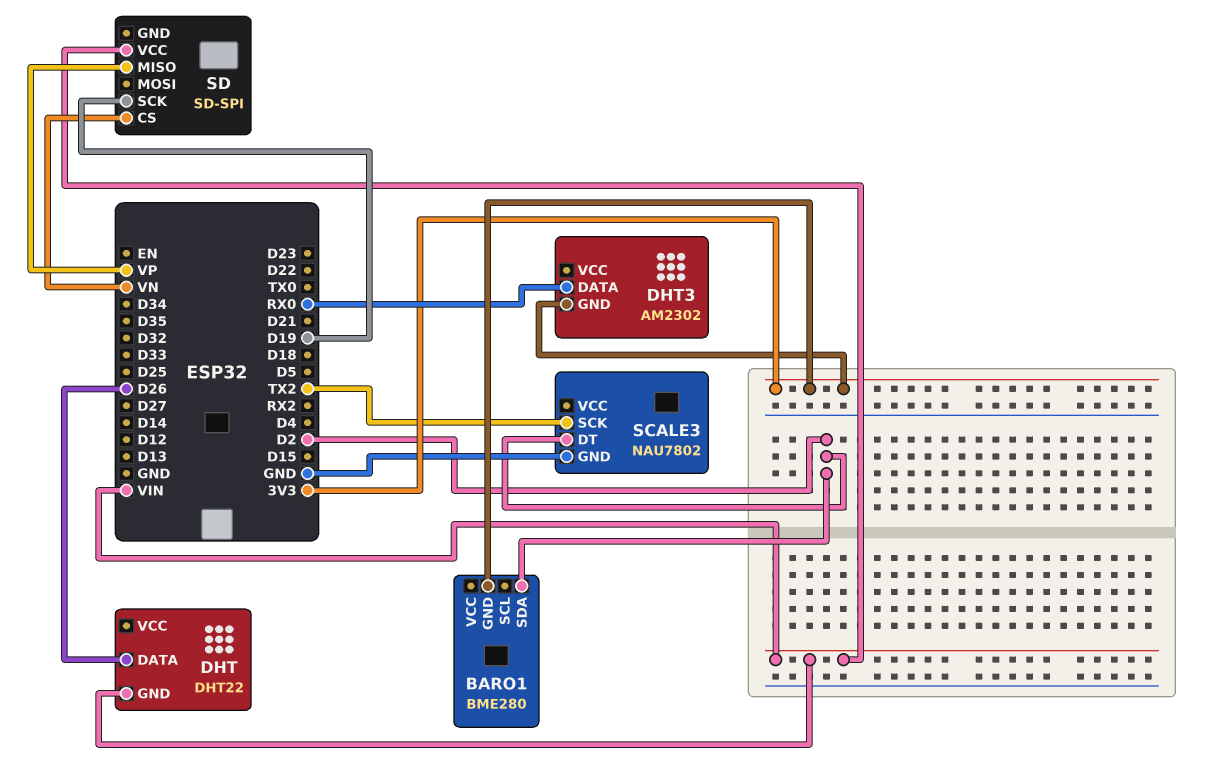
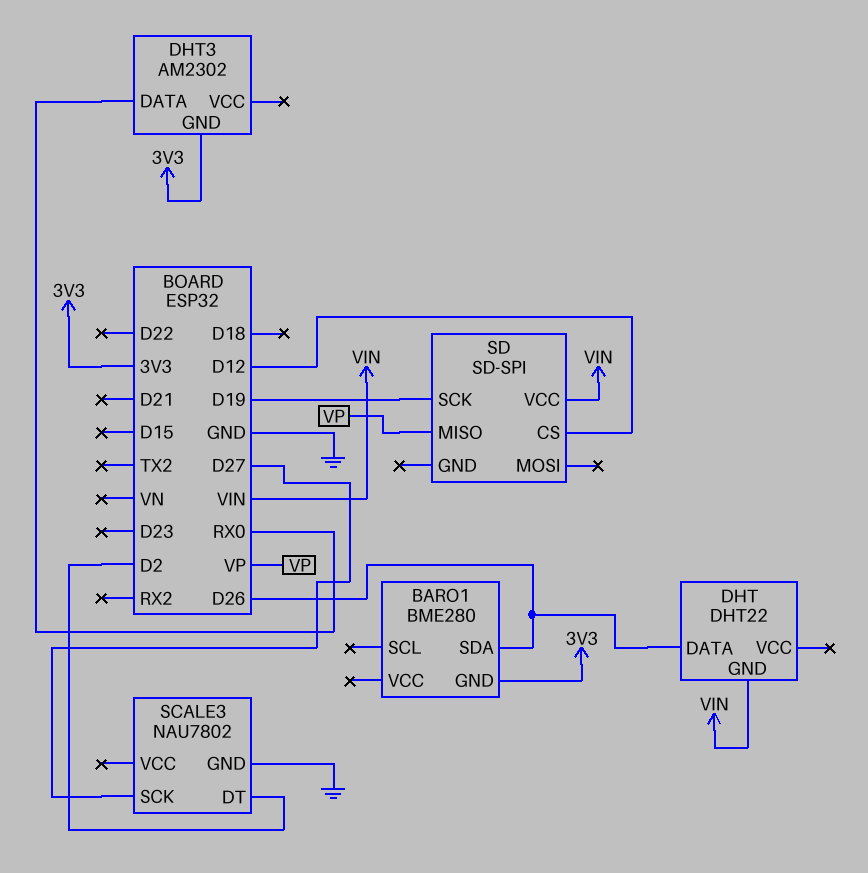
BARO1 pin SDA: D2 -> D26
SCALE3 pin SCK: TX2 -> D27
SD pin CS: VN -> D12

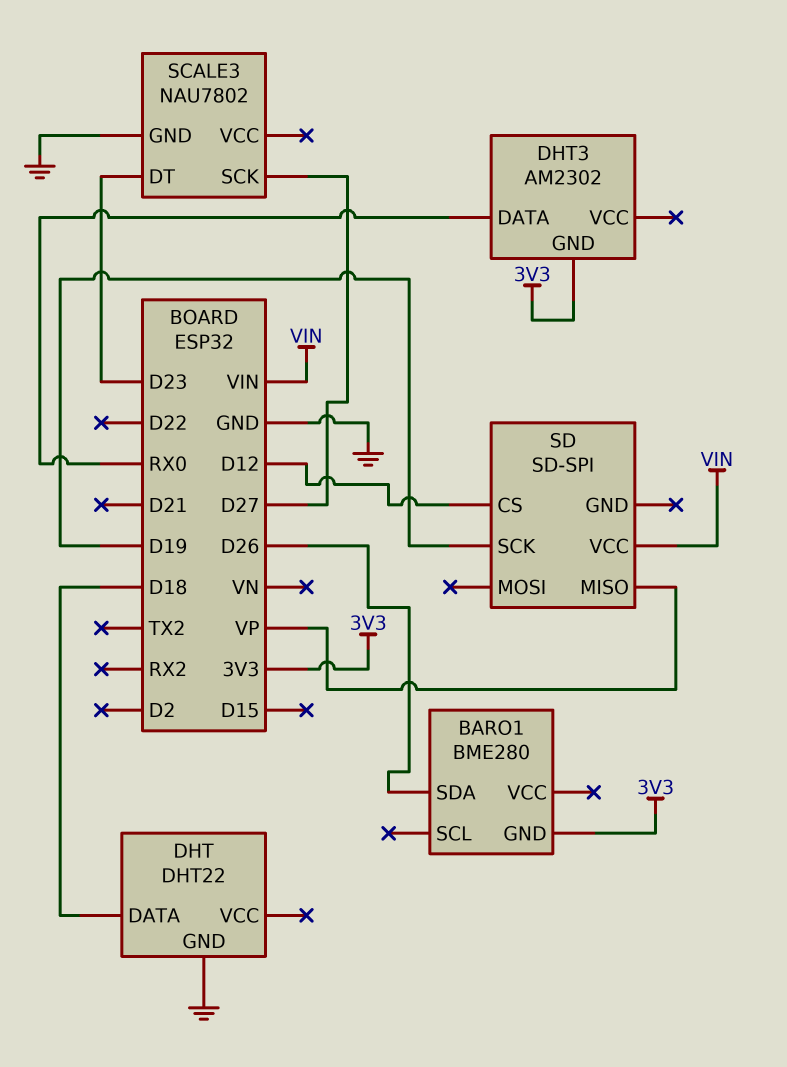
DHT pin DATA: D26 -> D18
DHT pin GND: VIN -> GND
SCALE3 pin DT: D2 -> D23

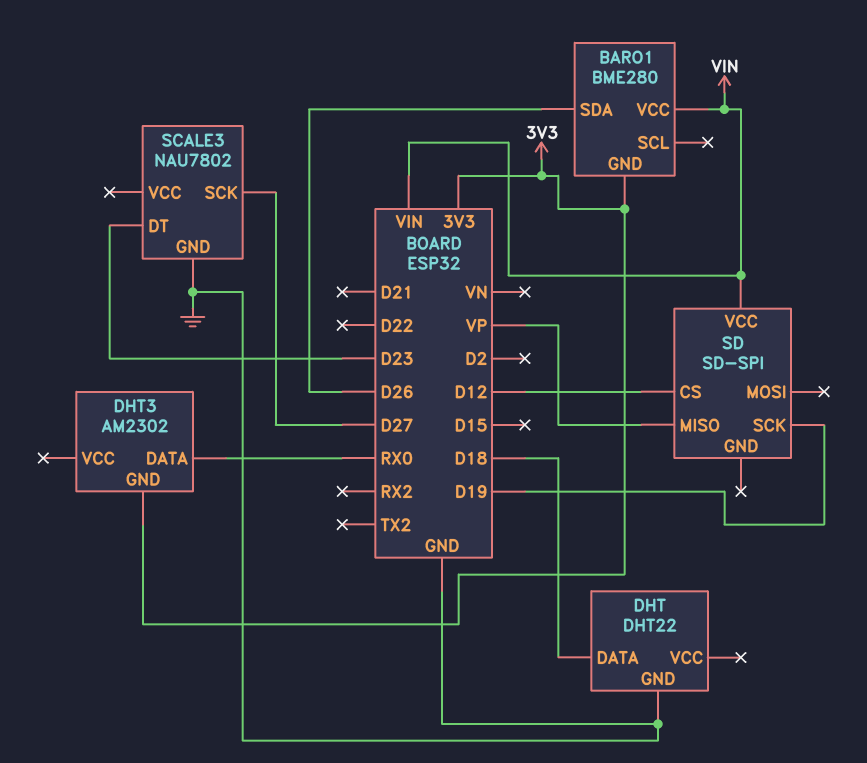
BARO1 pin VCC: none -> VIN

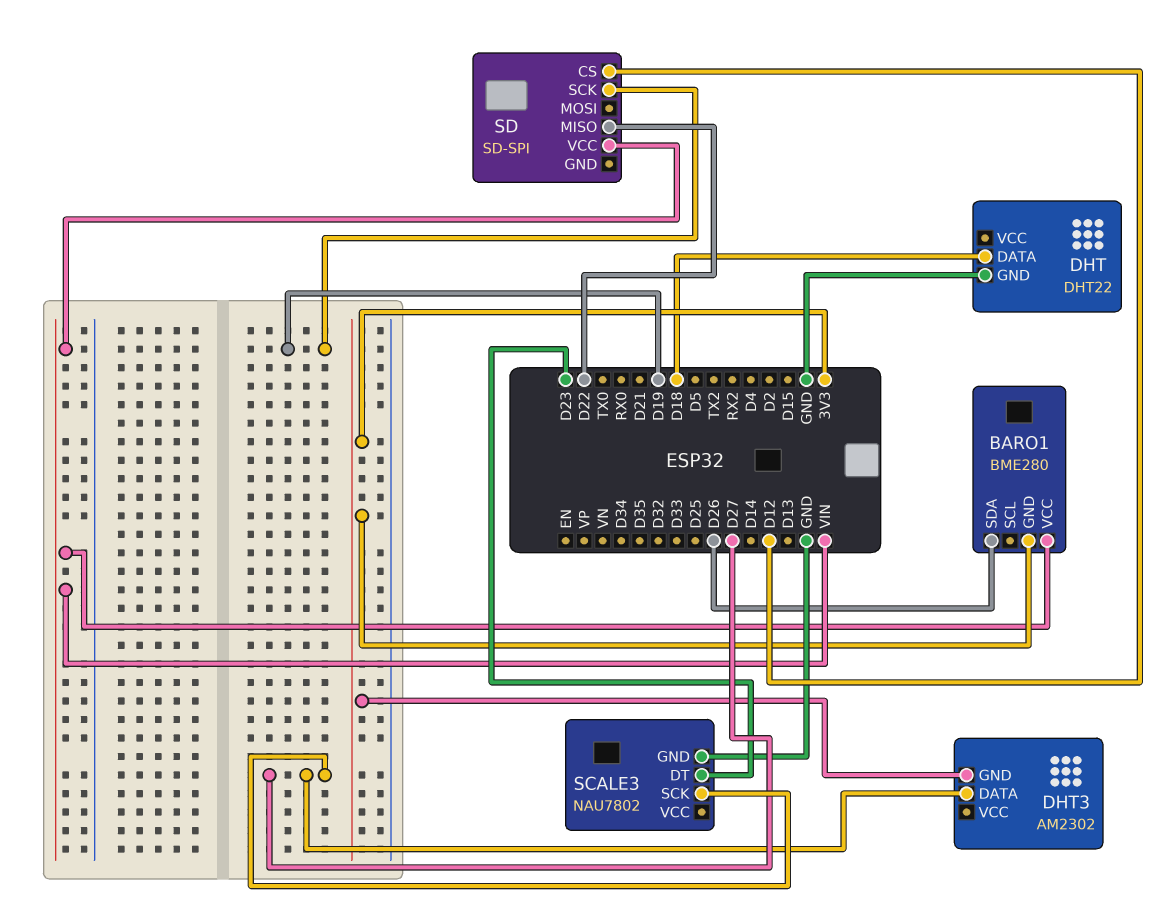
DHT3 pin DATA: RX0 -> D27
SD pin MISO: VP -> D22

